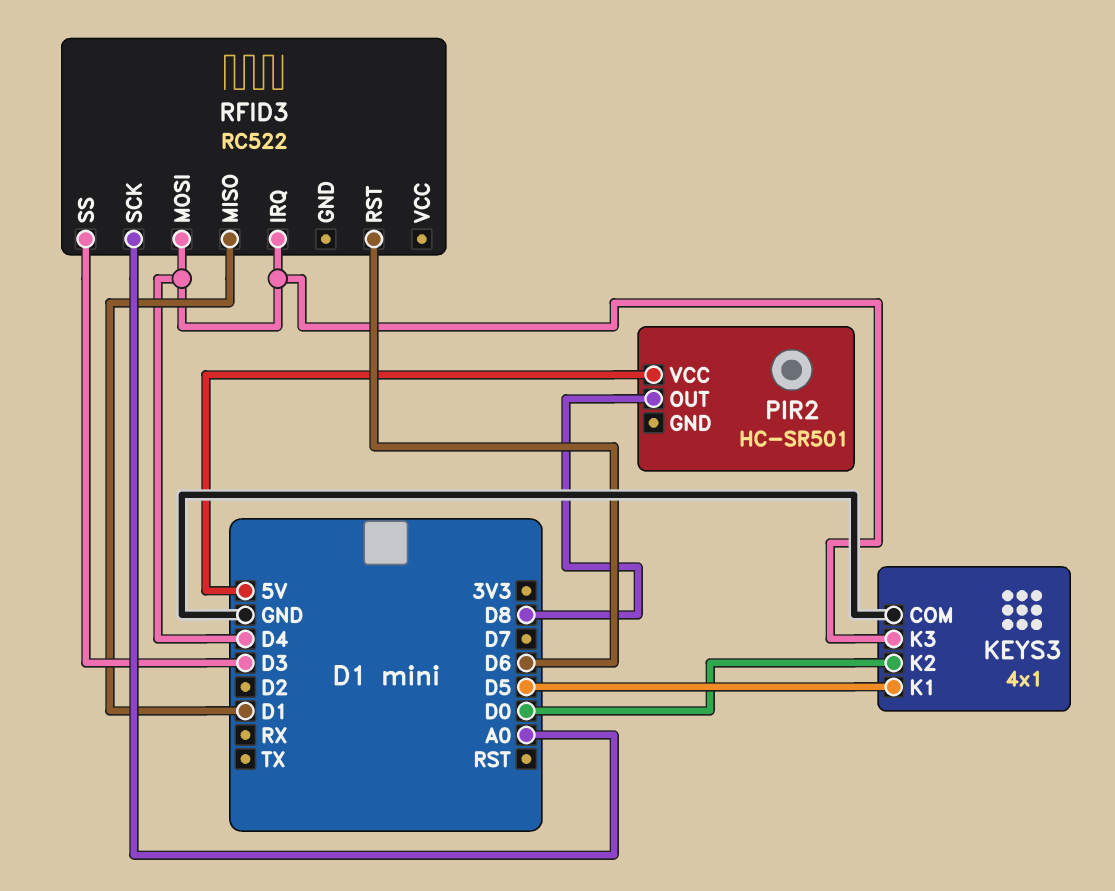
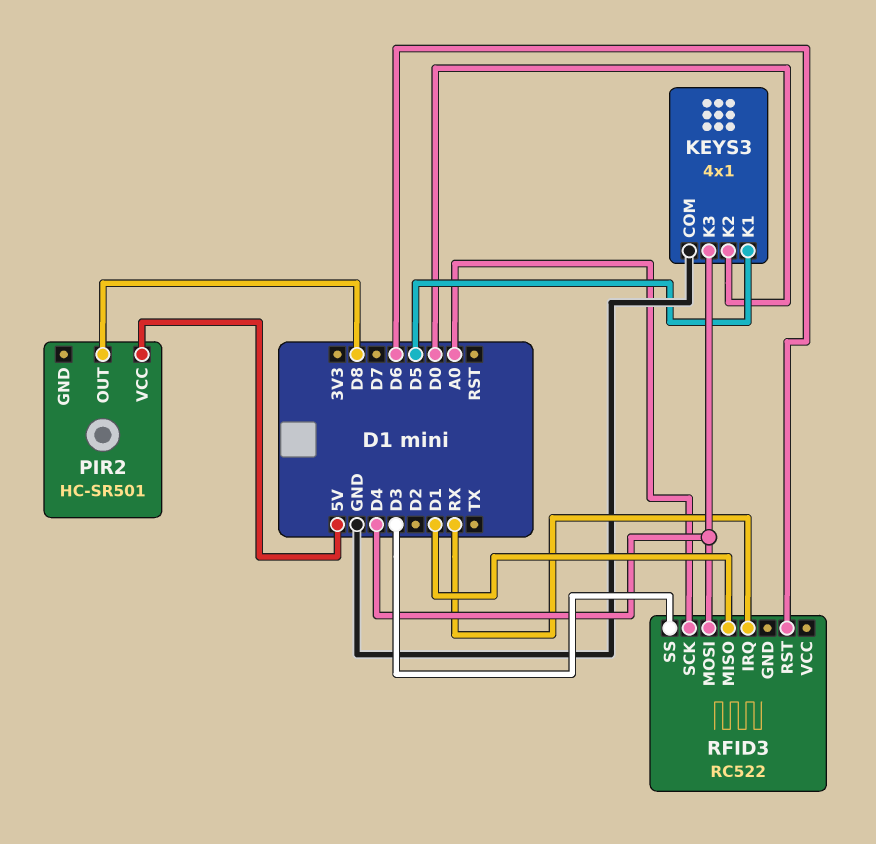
RFID3 pin IRQ: D4 -> RX

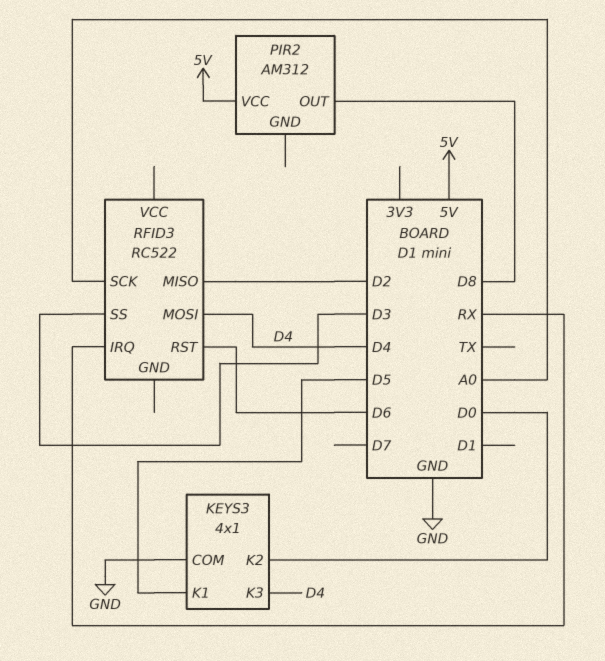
PIR2: HC-SR501 -> AM312
RFID3 pin MISO: D1 -> D2

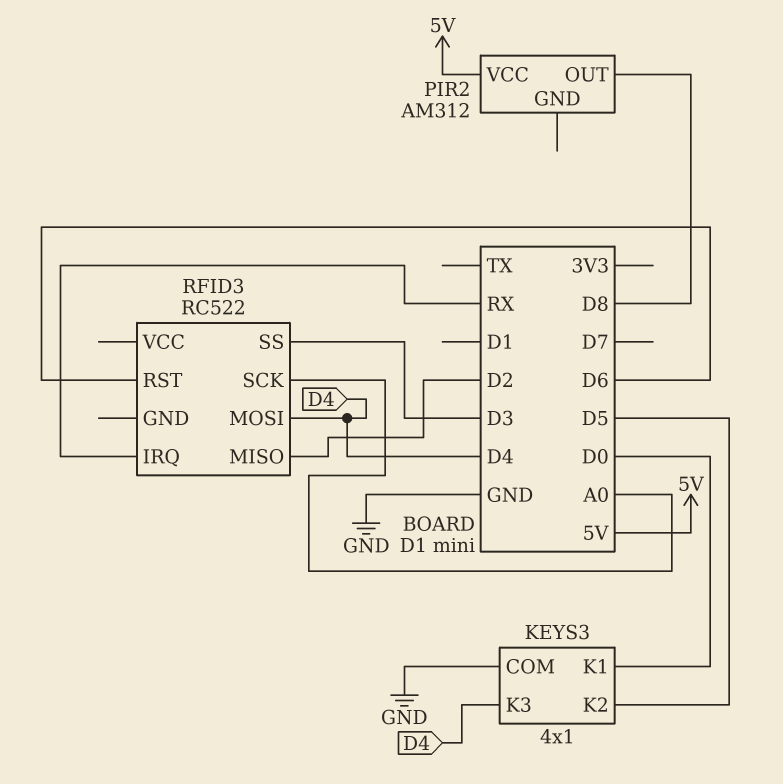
KEYS3 pin K1: D5 -> D0
KEYS3 pin K2: D0 -> D5

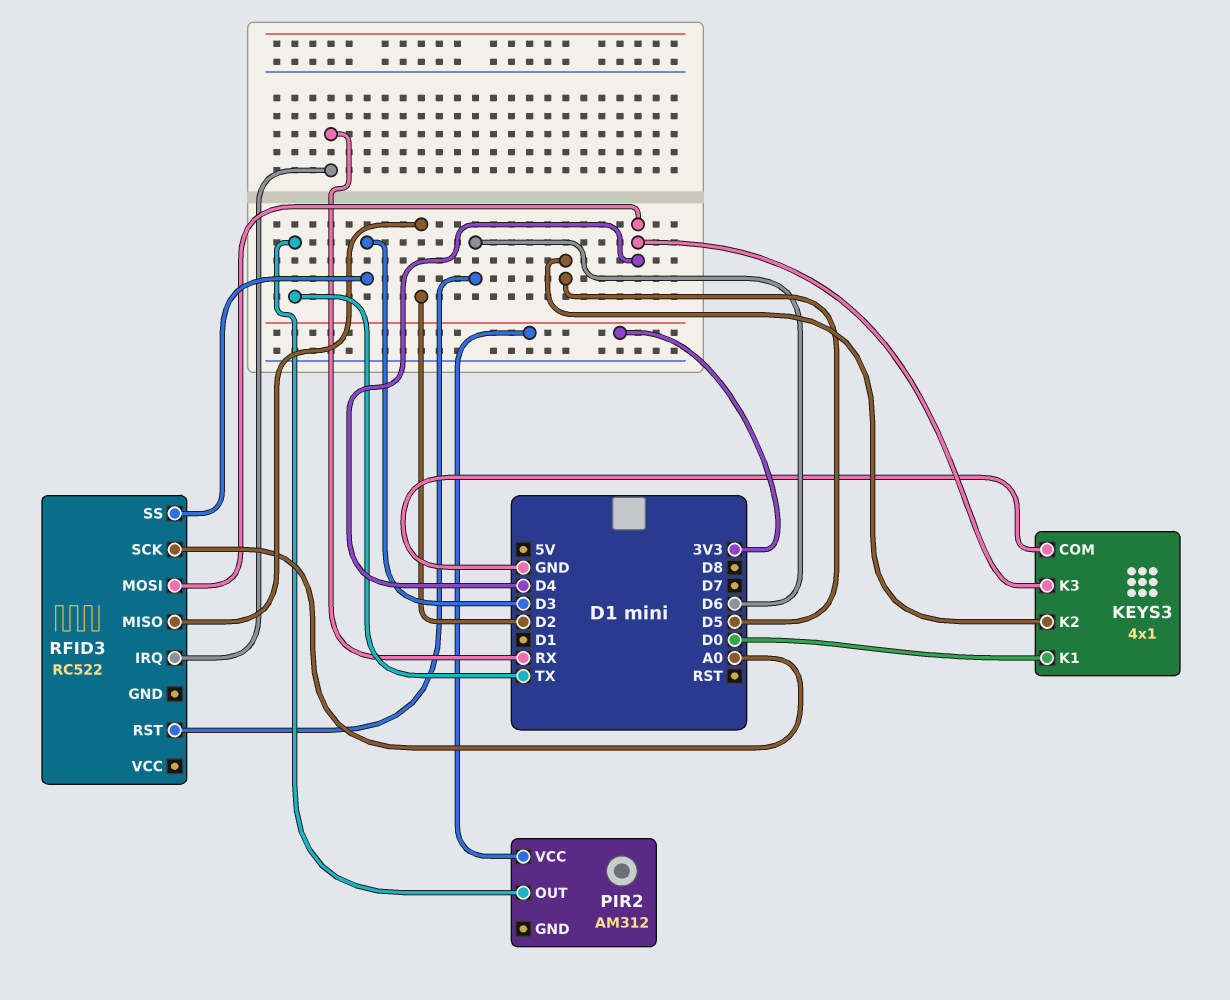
PIR2 pin OUT: D8 -> TX
PIR2 pin VCC: 5V -> 3V3

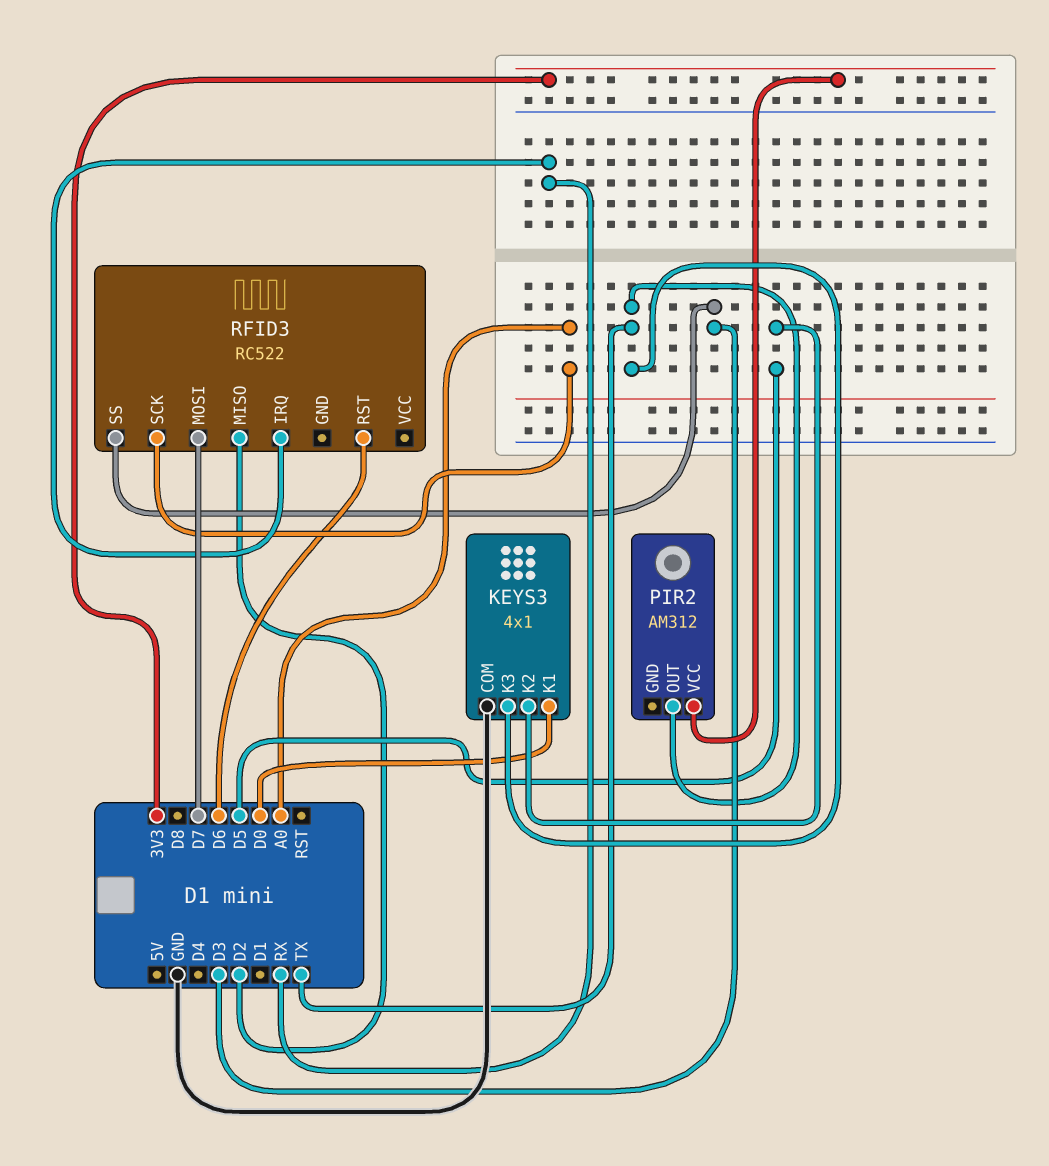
KEYS3 pin K3: D4 -> TX
RFID3 pin MOSI: D4 -> D7

